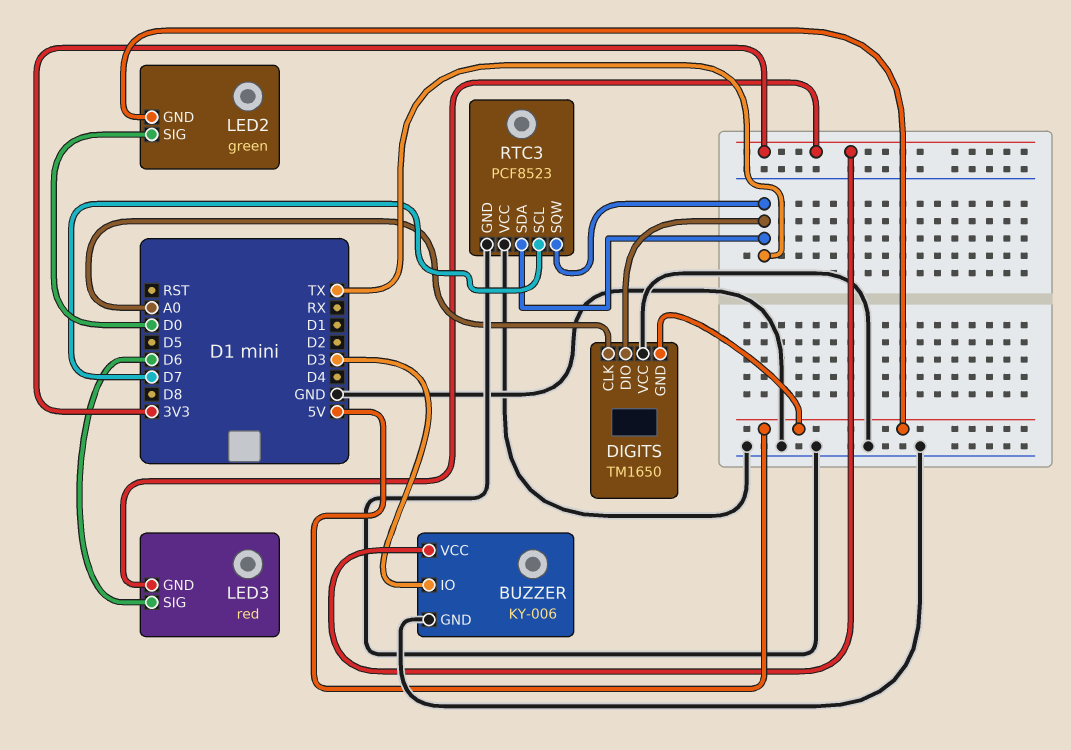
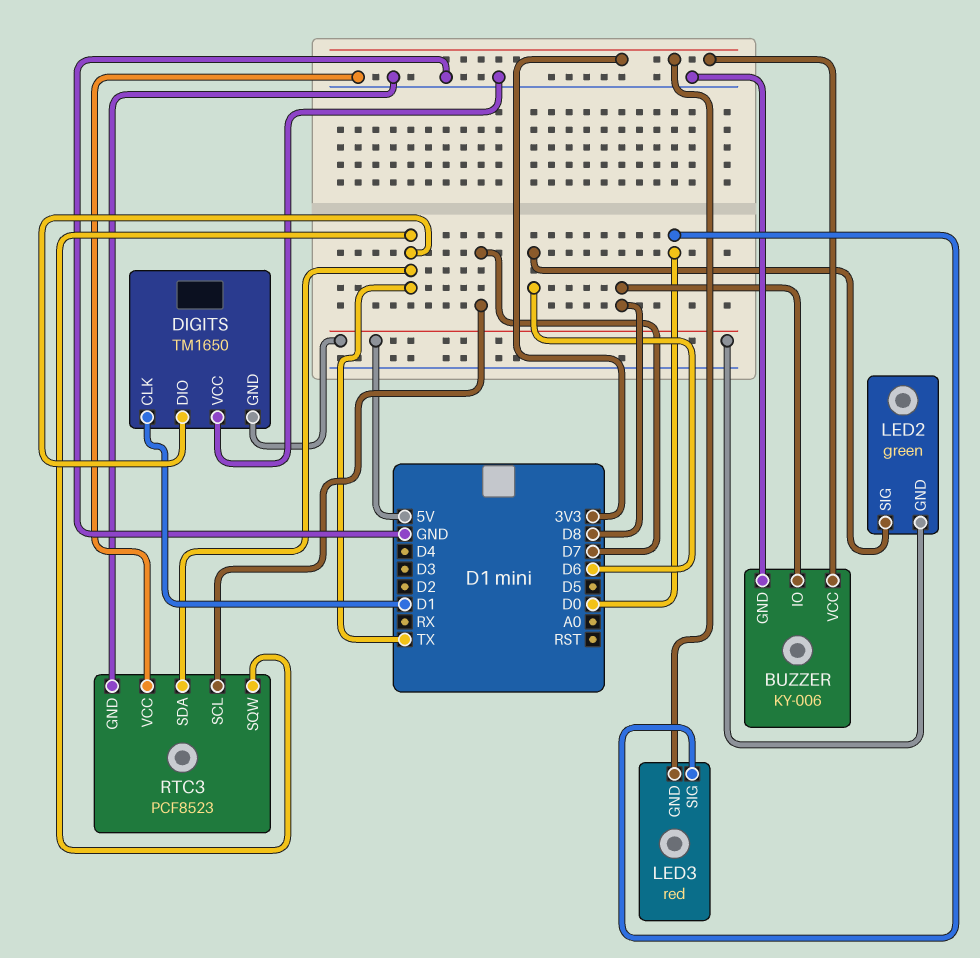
BUZZER pin IO: D3 -> D8
DIGITS pin CLK: A0 -> D1
LED2 pin SIG: D0 -> D6
LED3 pin SIG: D6 -> D0

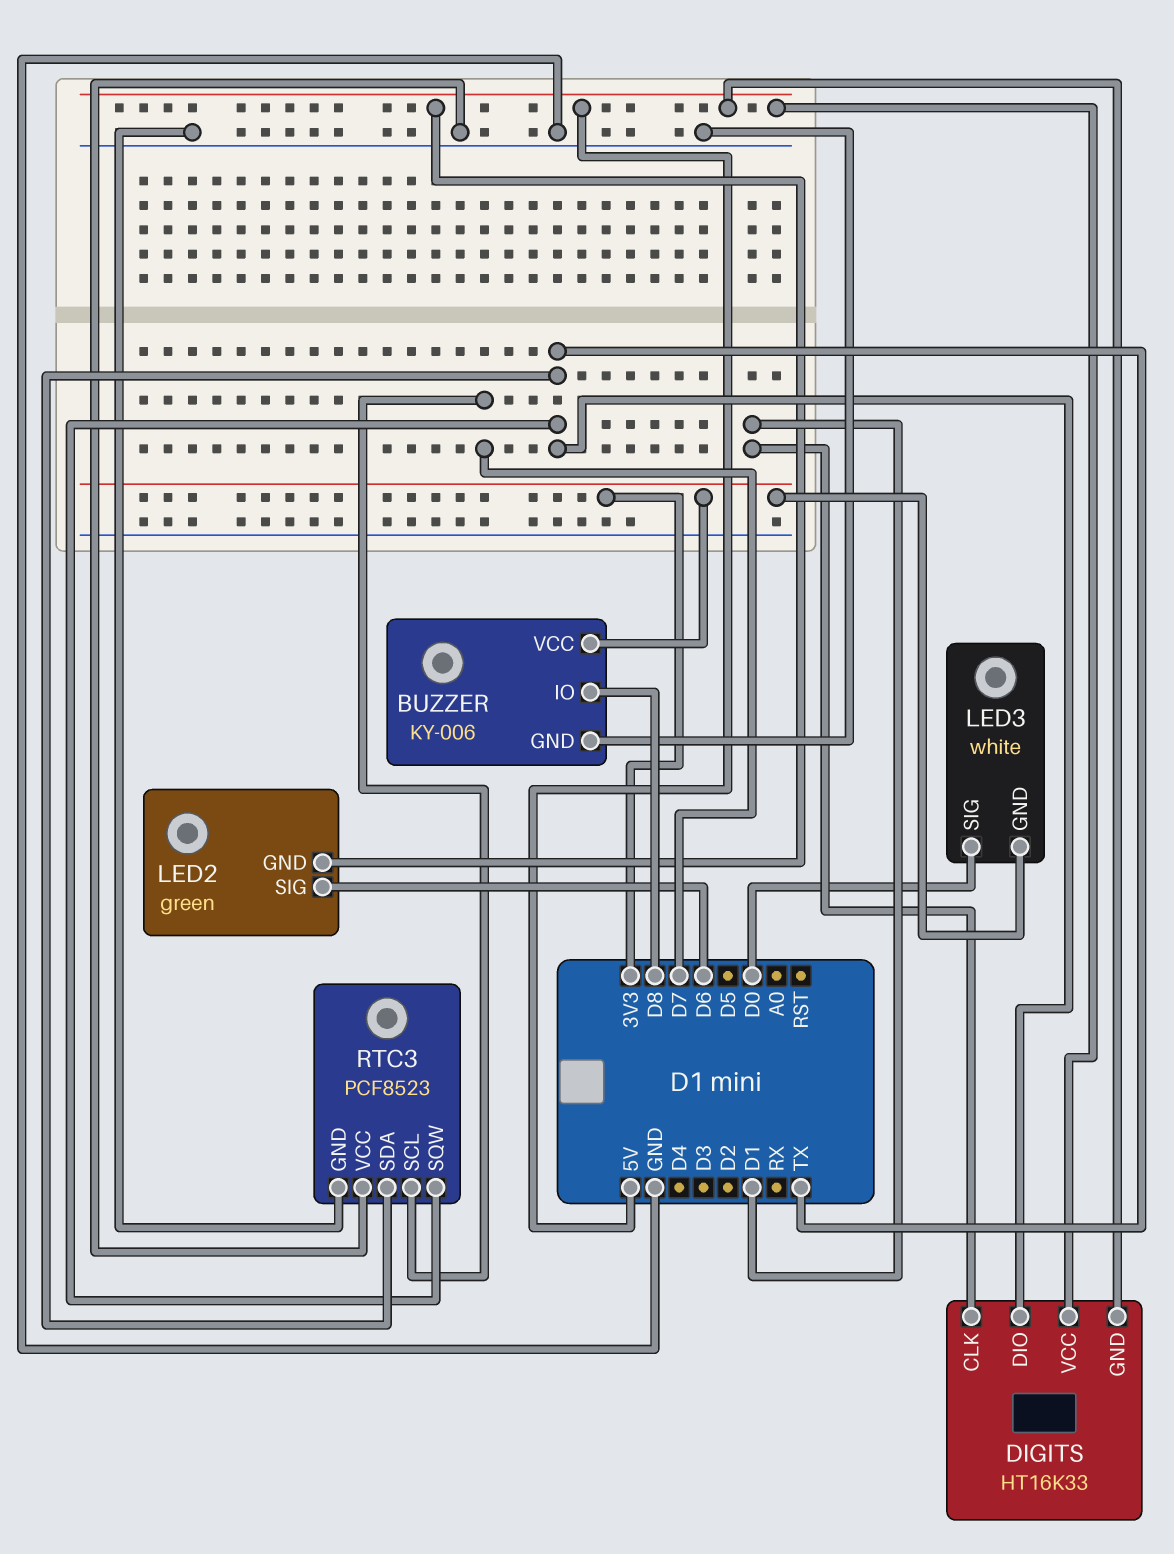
DIGITS: TM1650 -> HT16K33
DIGITS pin VCC: GND -> 5V
LED3: red -> white

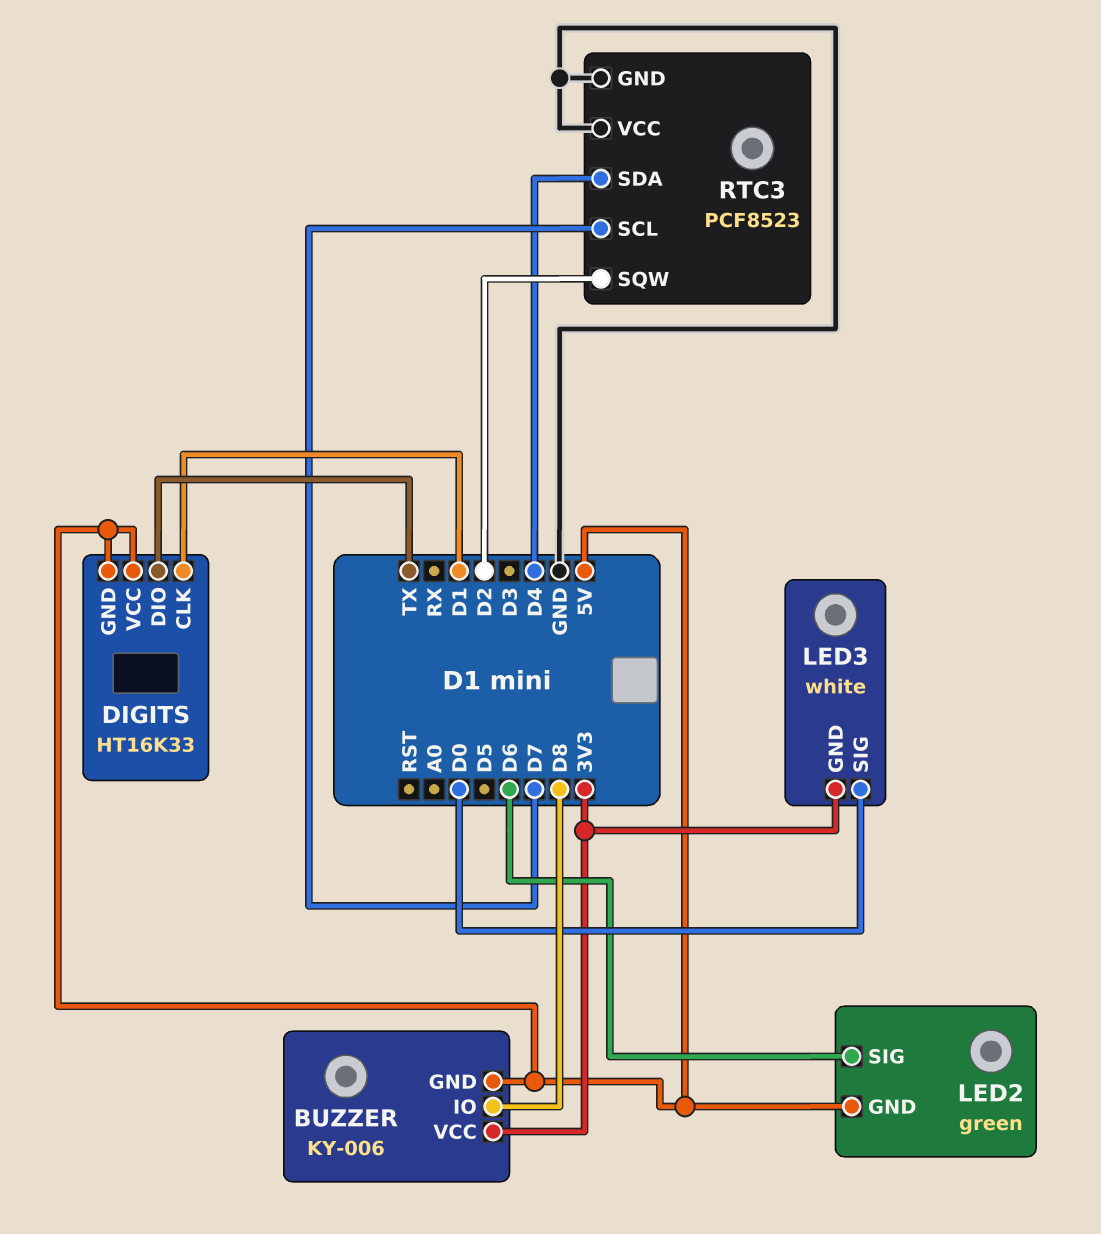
BUZZER pin GND: GND -> 5V
RTC3 pin SDA: TX -> D4
RTC3 pin SQW: TX -> D2

